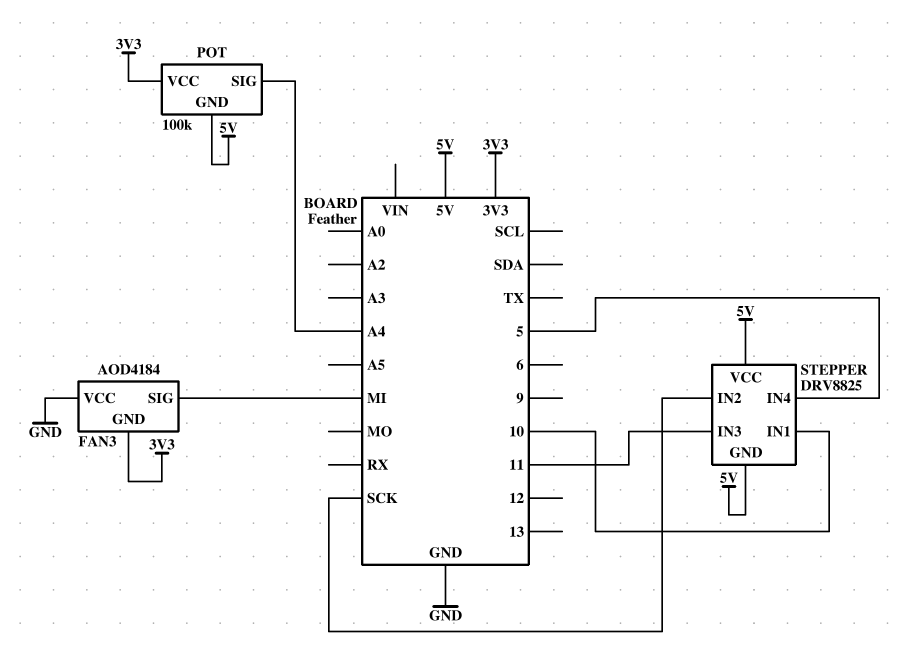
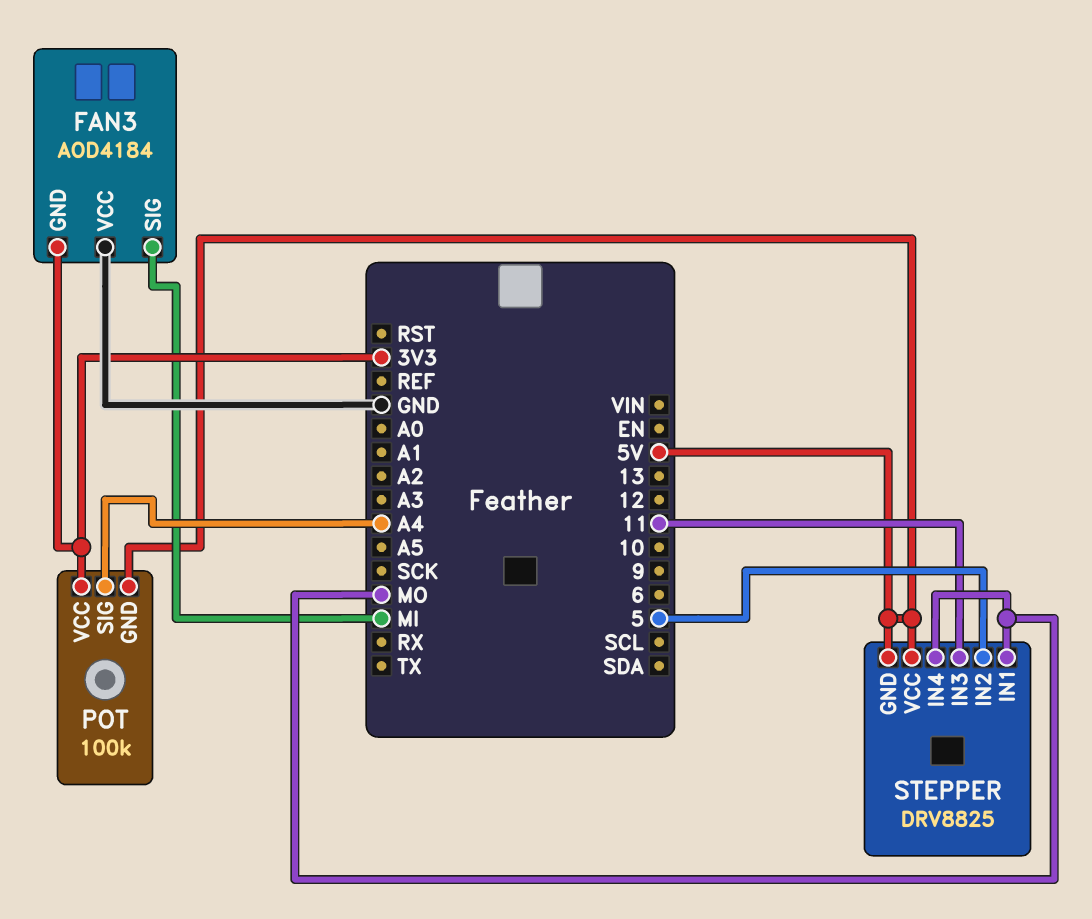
STEPPER pin IN1: 10 -> MO
STEPPER pin IN2: SCK -> 5
STEPPER pin IN4: 5 -> MO

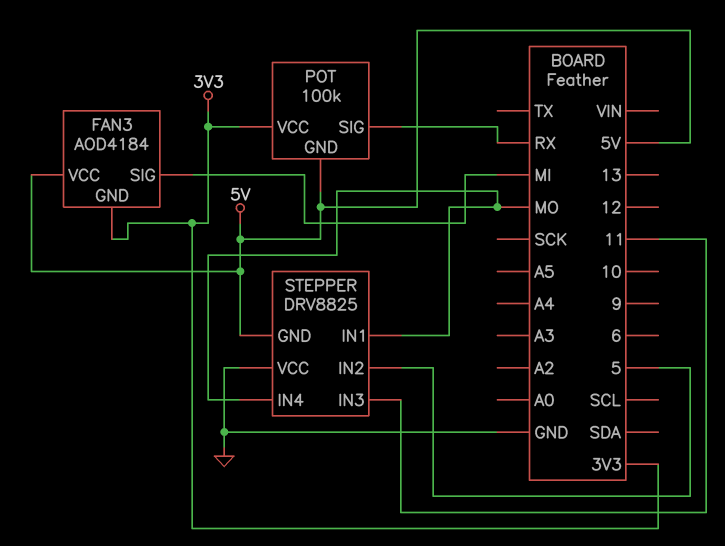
FAN3 pin VCC: GND -> 5V
POT pin SIG: A4 -> RX
STEPPER pin VCC: 5V -> GND

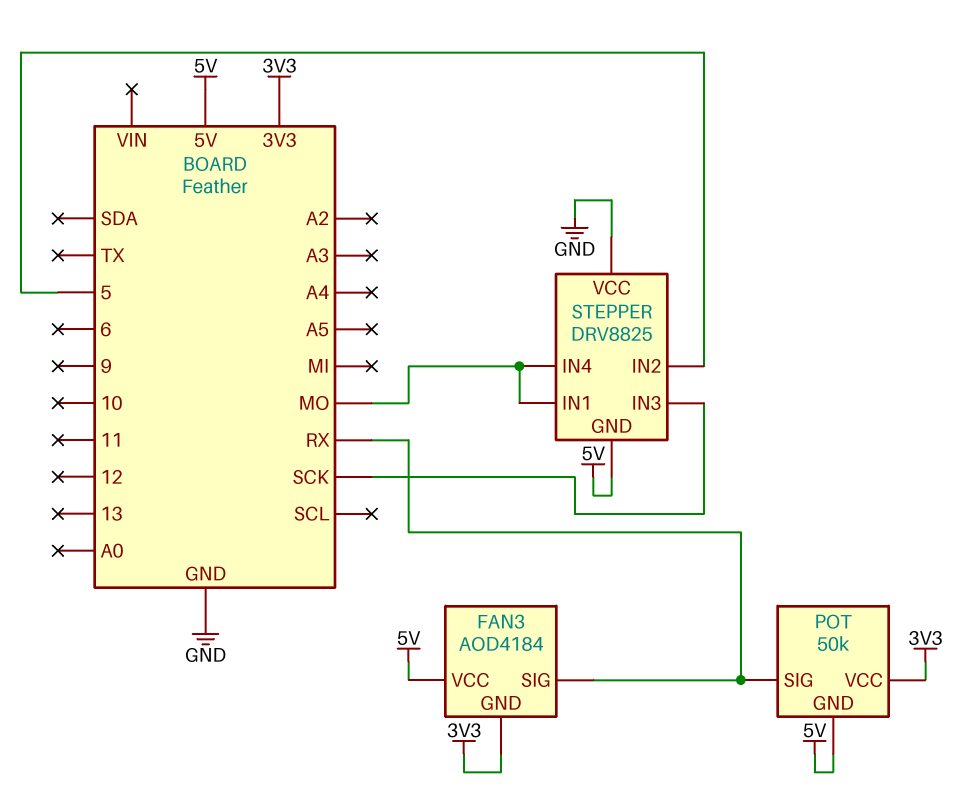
FAN3 pin SIG: MI -> RX
POT: 100k -> 50k
STEPPER pin IN3: 11 -> SCK

